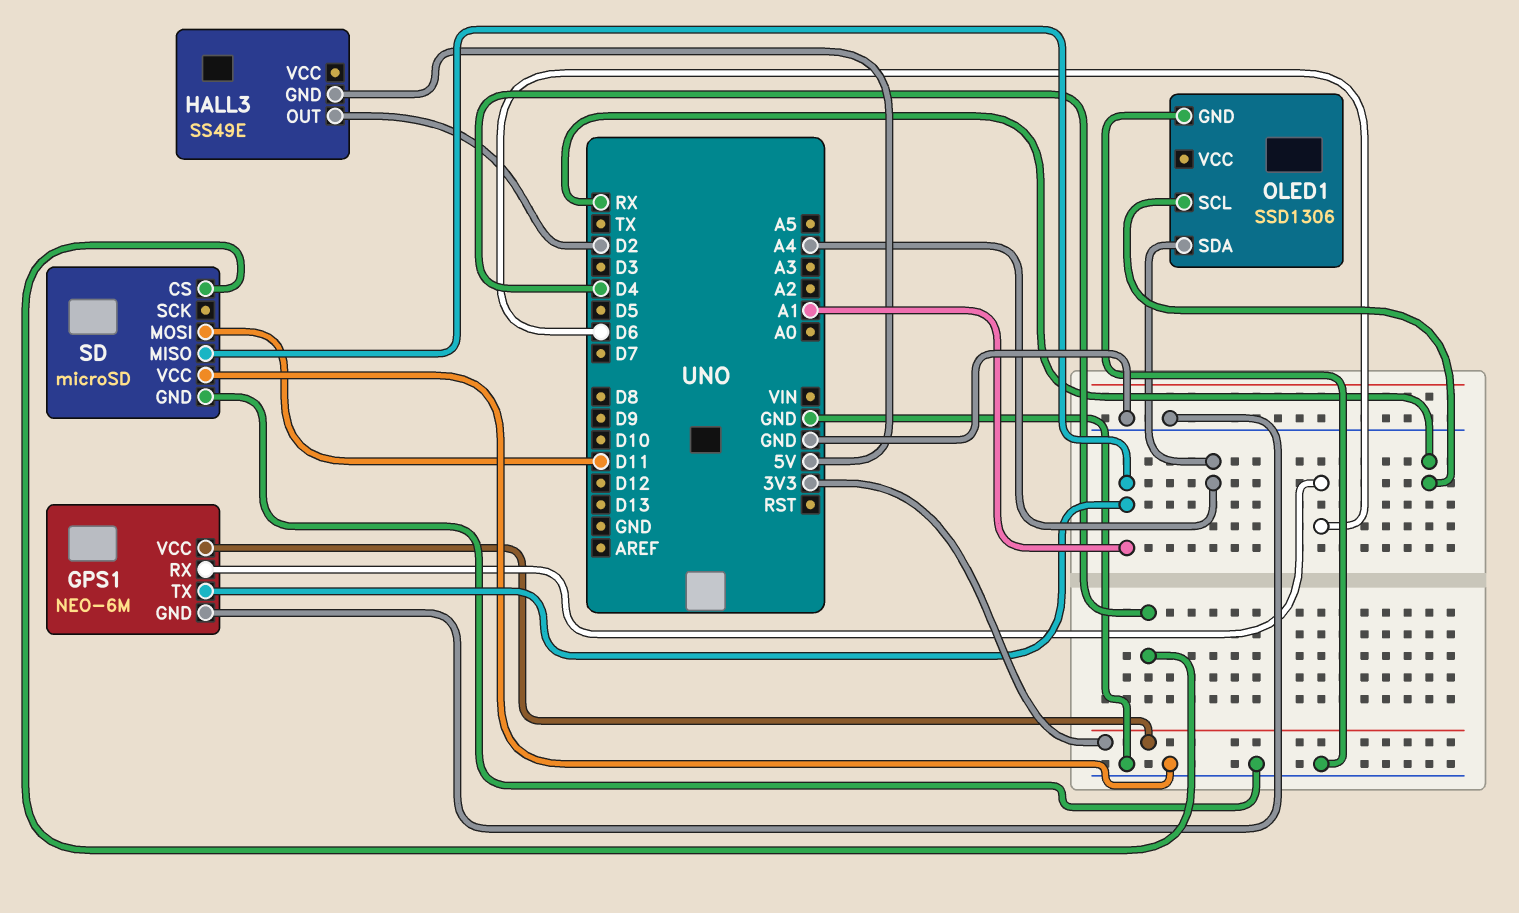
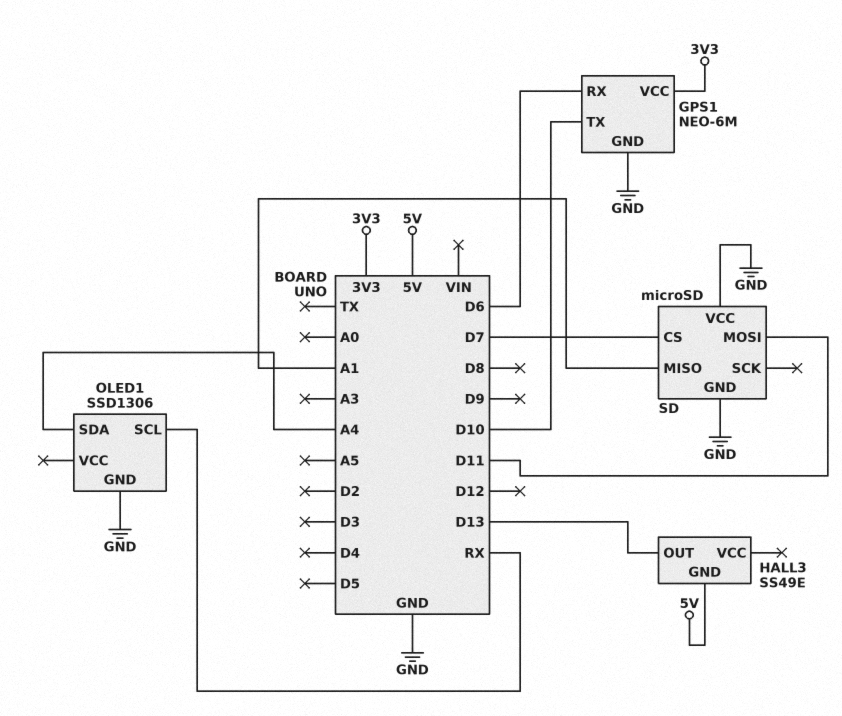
GPS1 pin TX: A1 -> D10
HALL3 pin OUT: D2 -> D13
SD pin CS: D4 -> D7

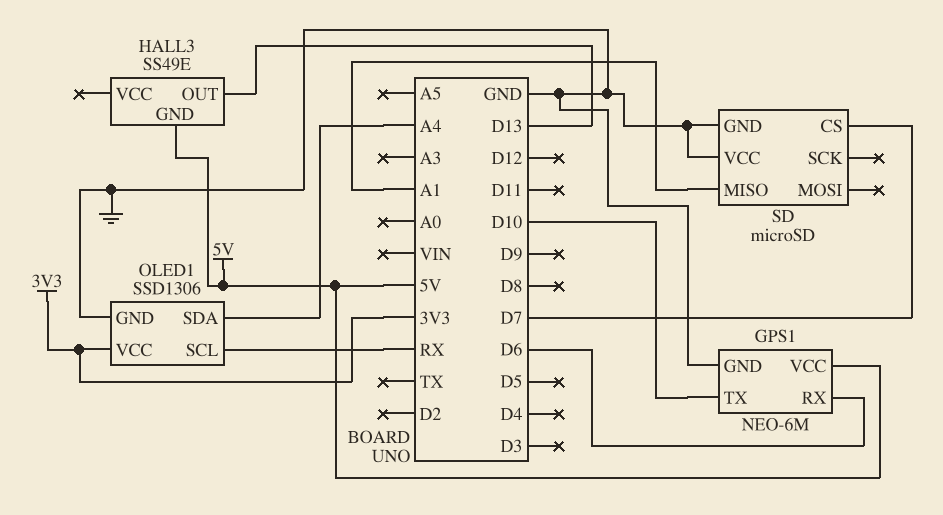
GPS1 pin VCC: 3V3 -> 5V
OLED1 pin VCC: none -> 3V3
SD pin MOSI: D11 -> none

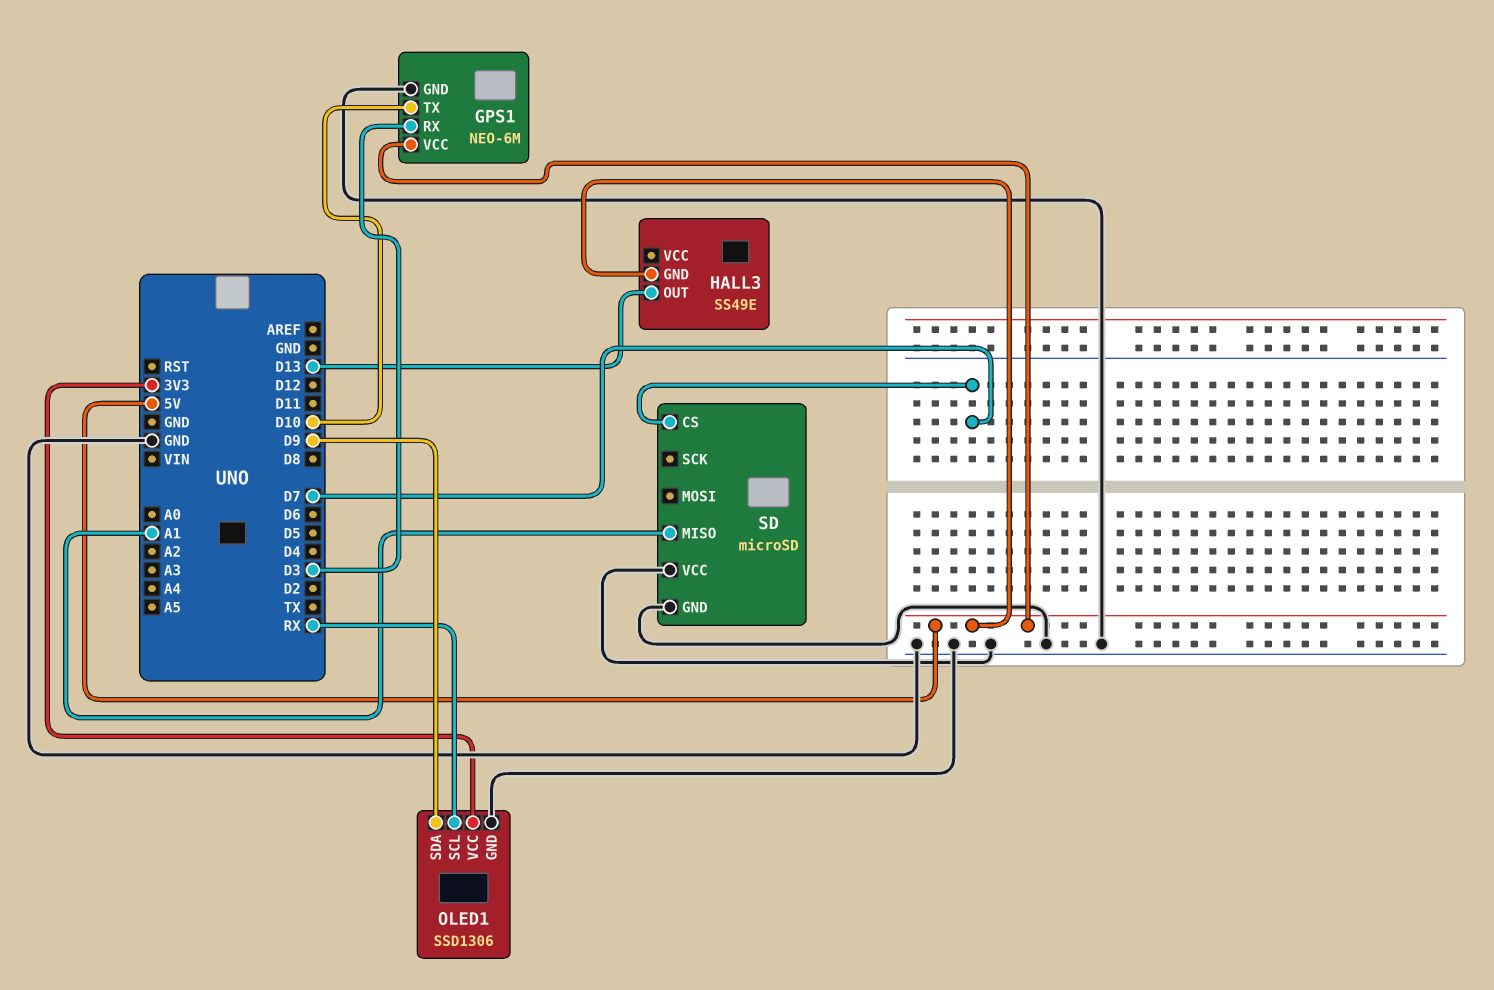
GPS1 pin RX: D6 -> D3
OLED1 pin SDA: A4 -> D9

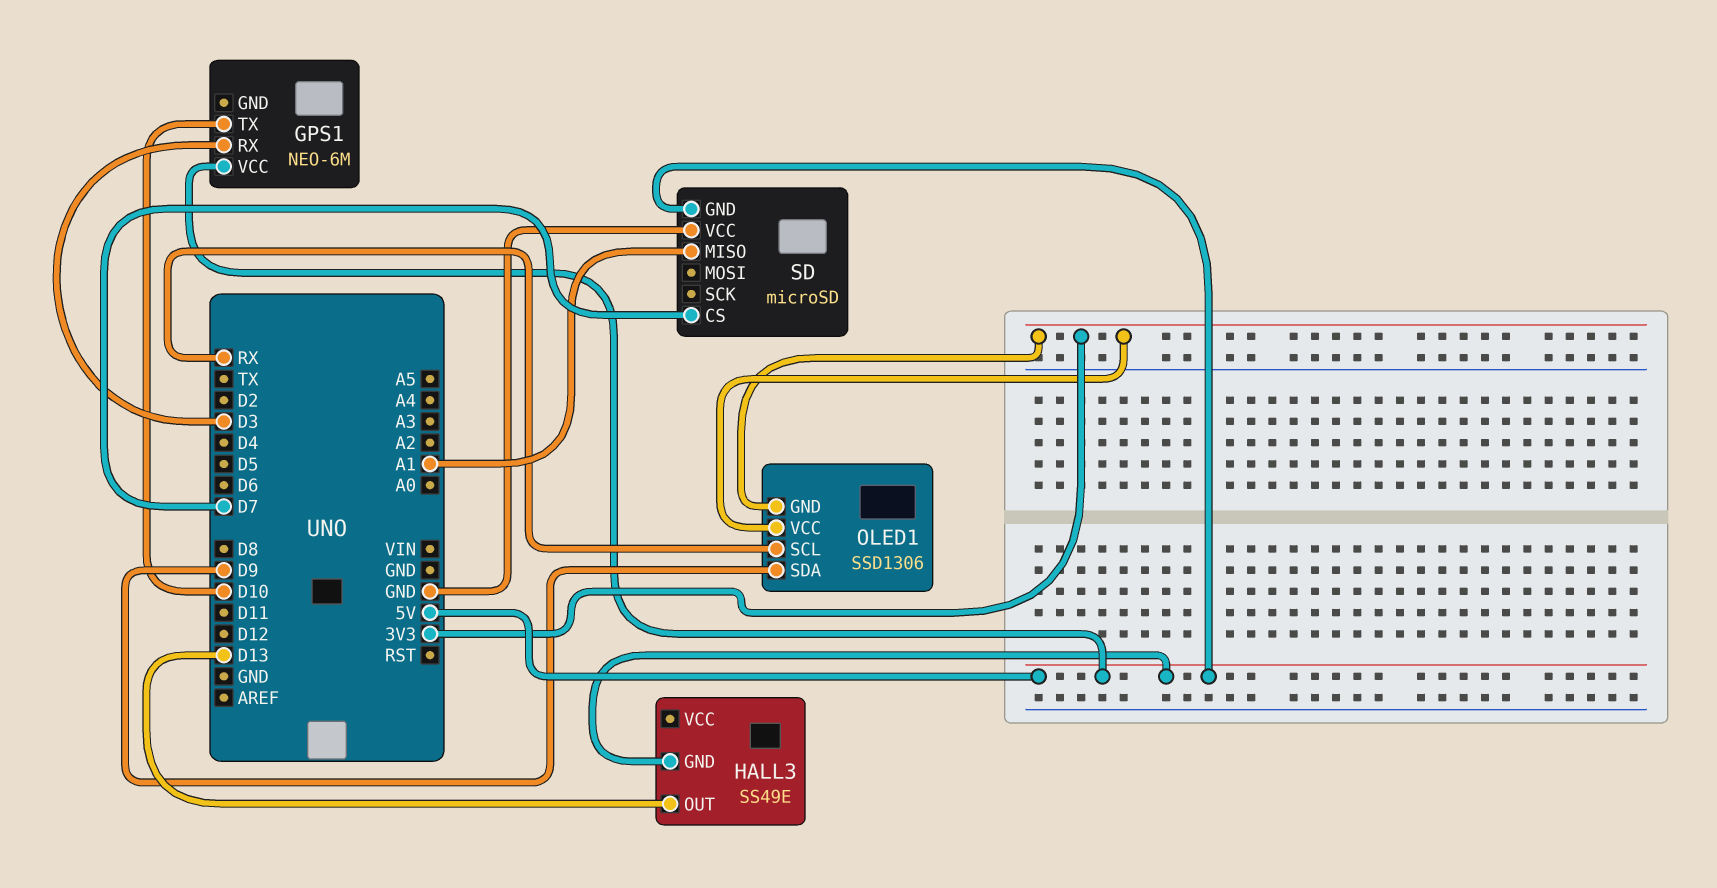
GPS1 pin GND: GND -> none
OLED1 pin GND: GND -> 3V3
SD pin GND: GND -> 5V

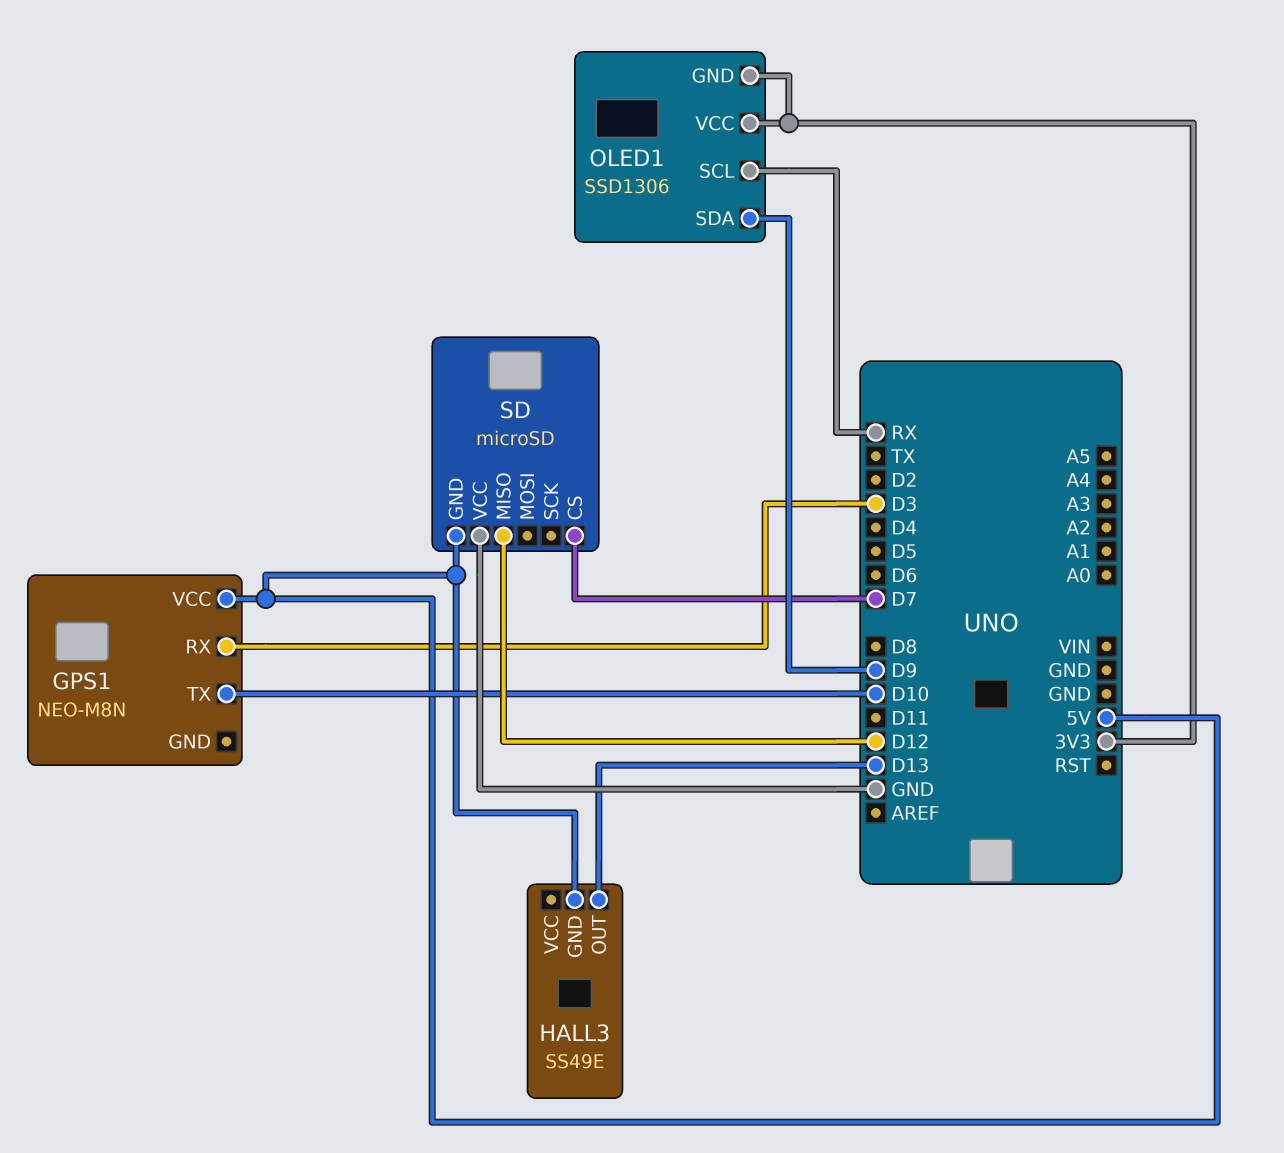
GPS1: NEO-6M -> NEO-M8N
SD pin MISO: A1 -> D12

